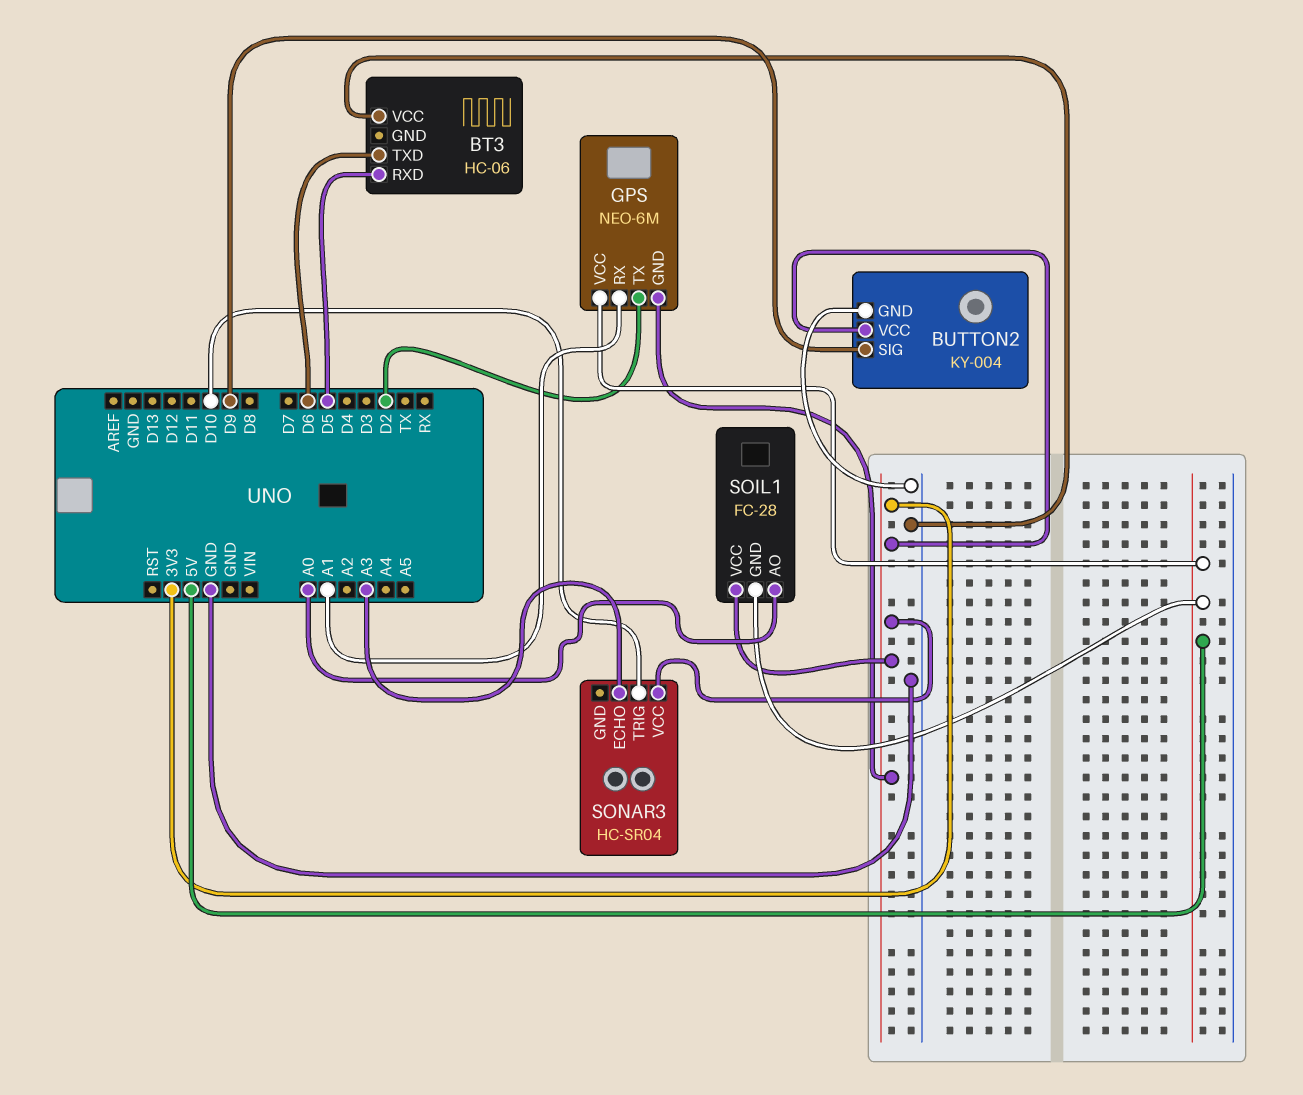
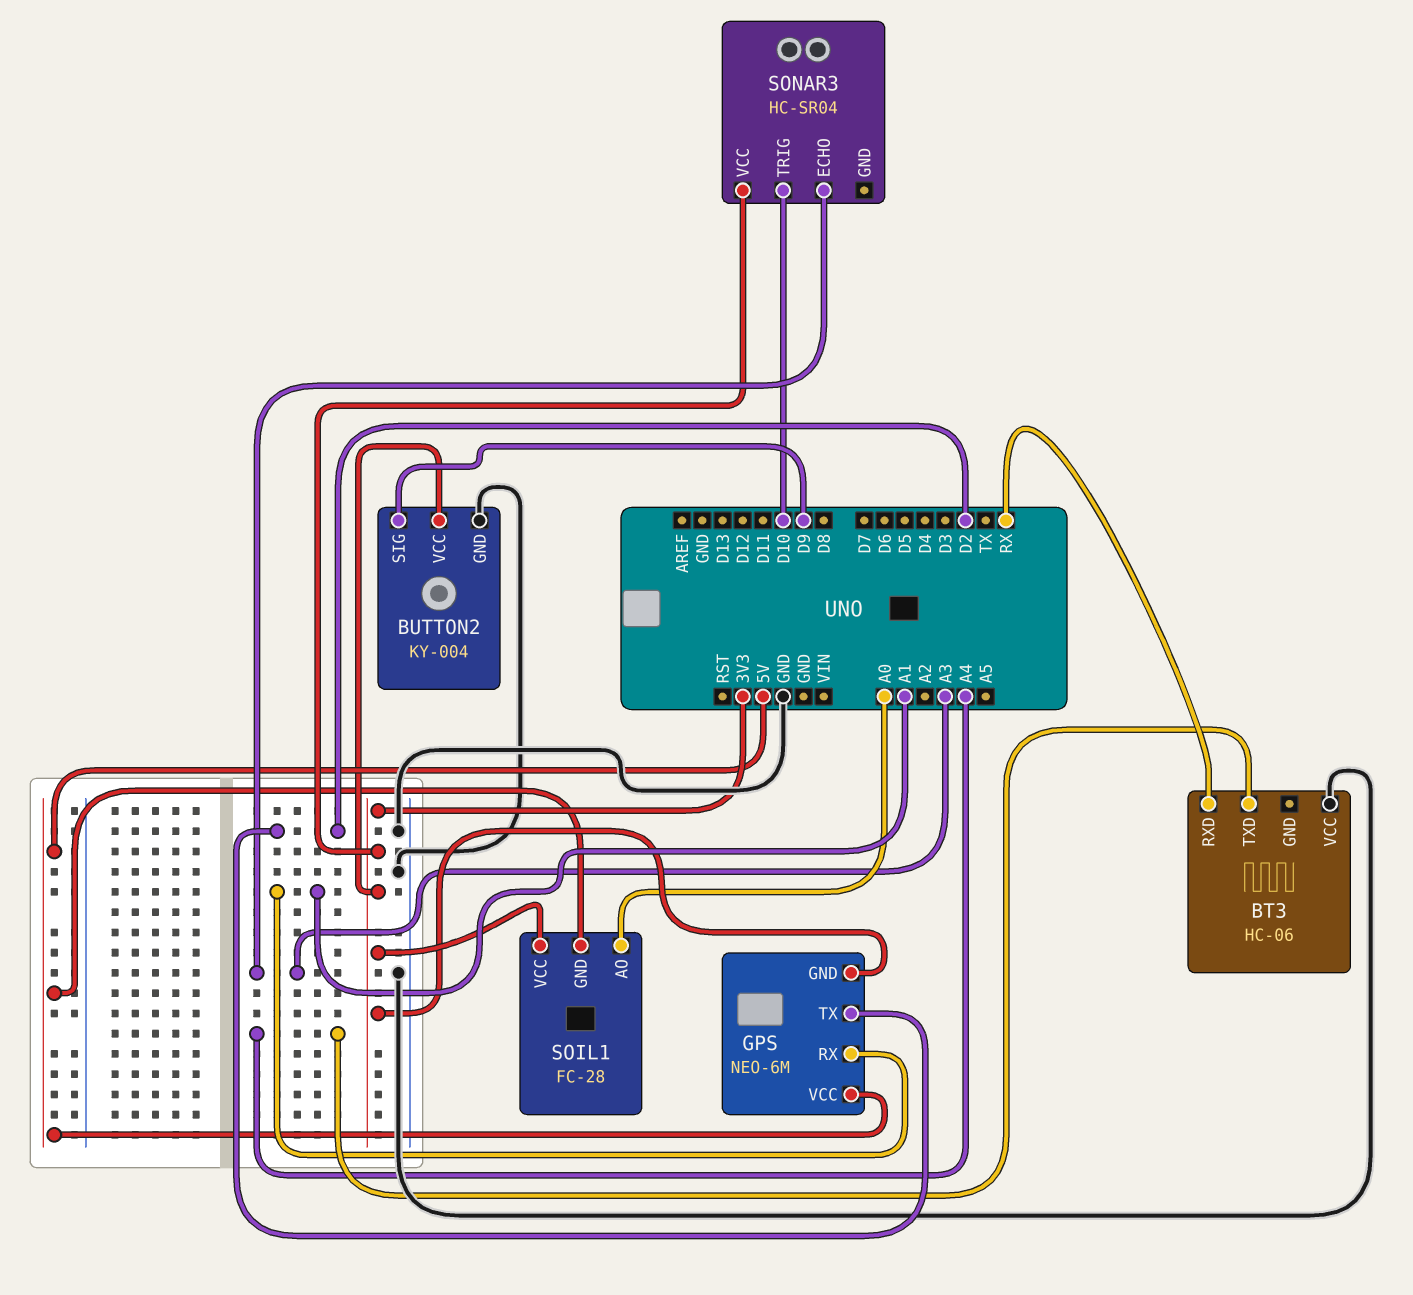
BT3 pin RXD: D5 -> RX
BT3 pin TXD: D6 -> A4

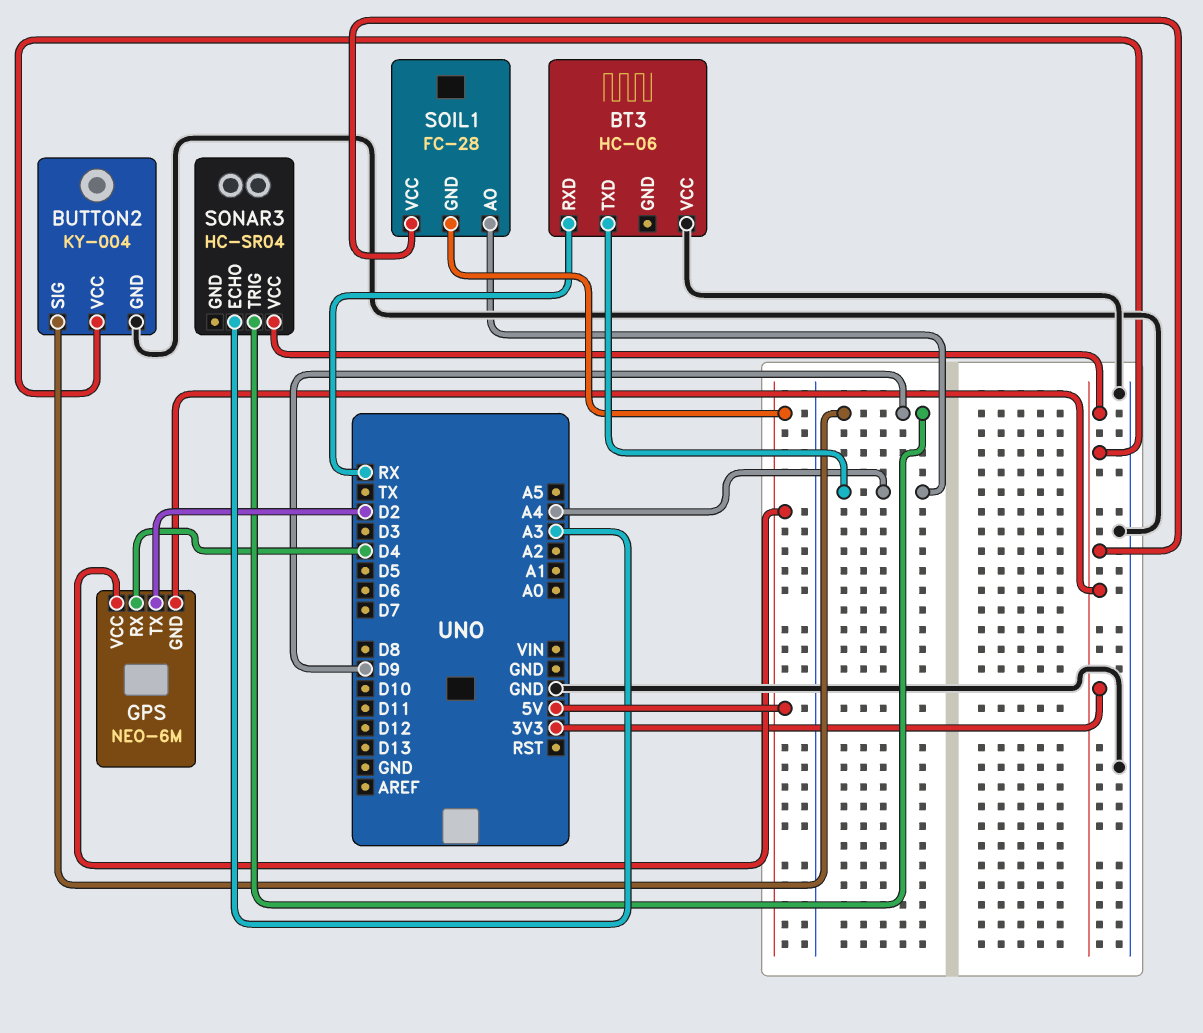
GPS pin RX: A1 -> D4
SOIL1 pin AO: A0 -> A4
SONAR3 pin TRIG: D10 -> D9

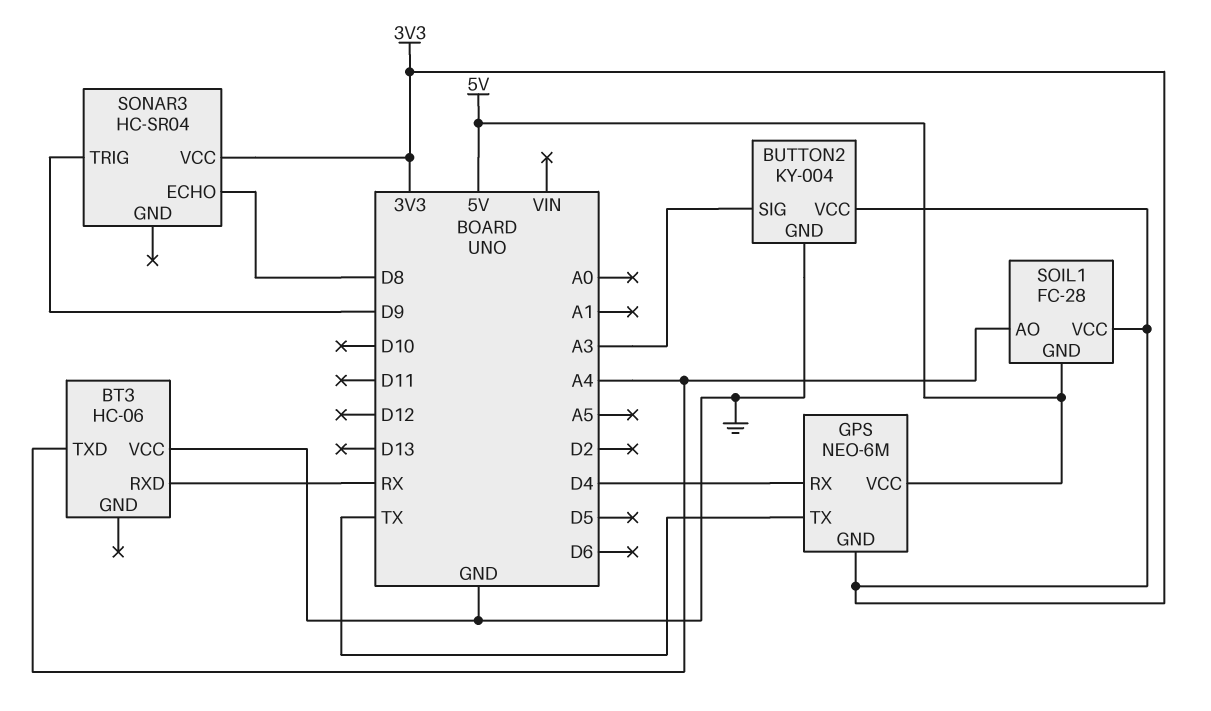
BUTTON2 pin SIG: D9 -> A3
GPS pin TX: D2 -> TX
SONAR3 pin ECHO: A3 -> D8

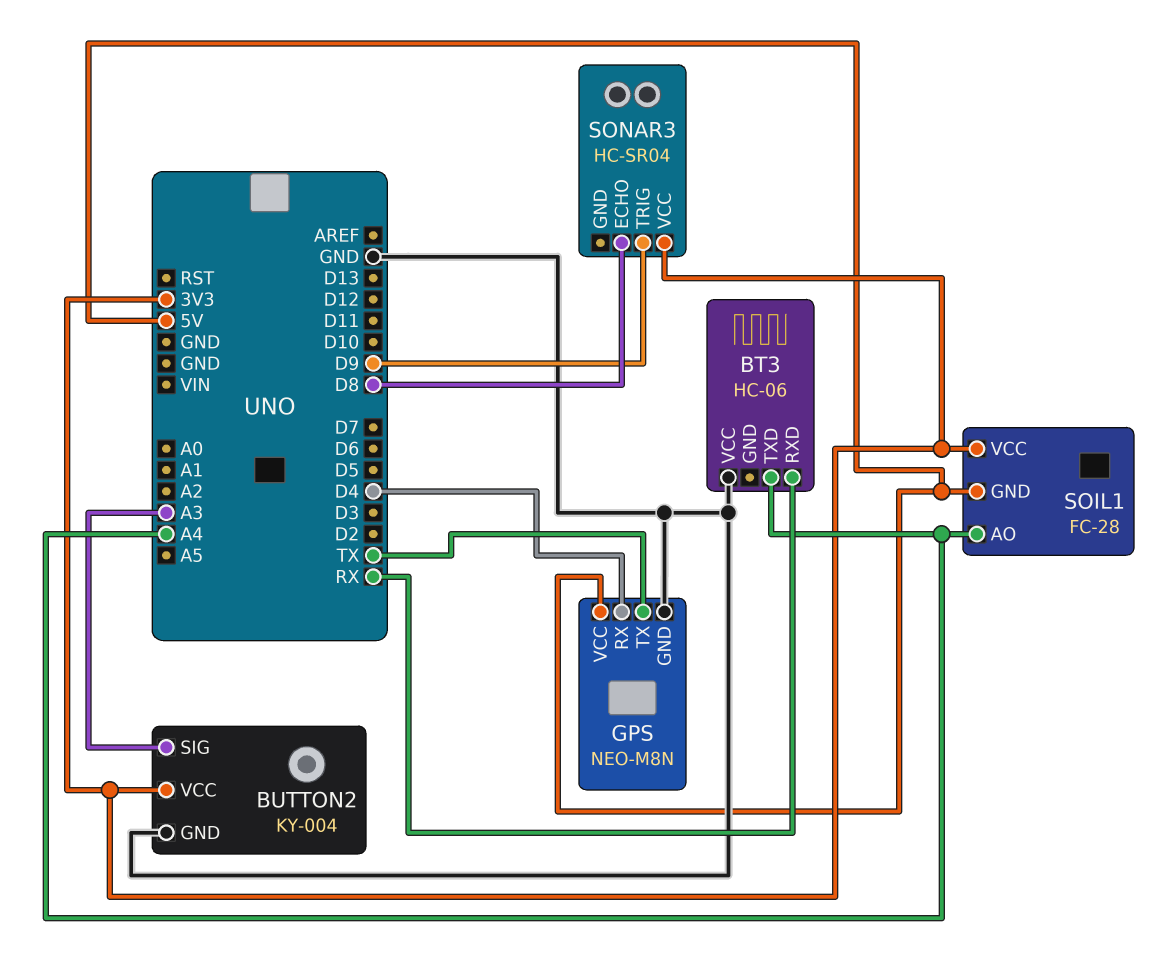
GPS: NEO-6M -> NEO-M8N
GPS pin GND: 3V3 -> GND

